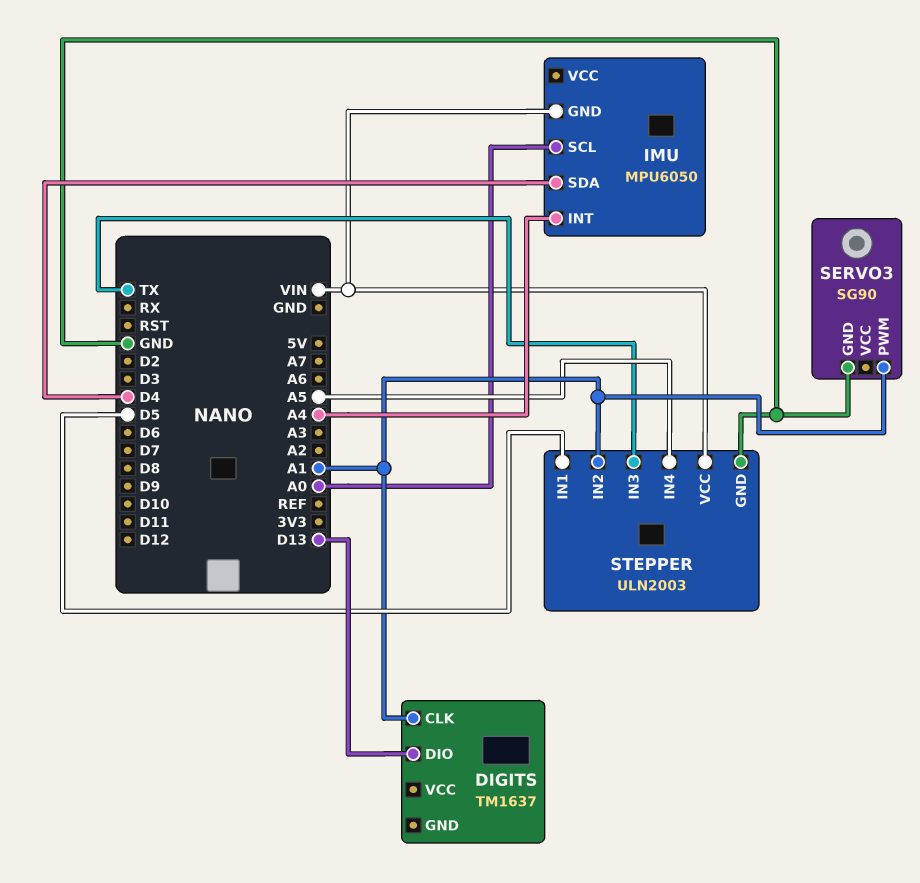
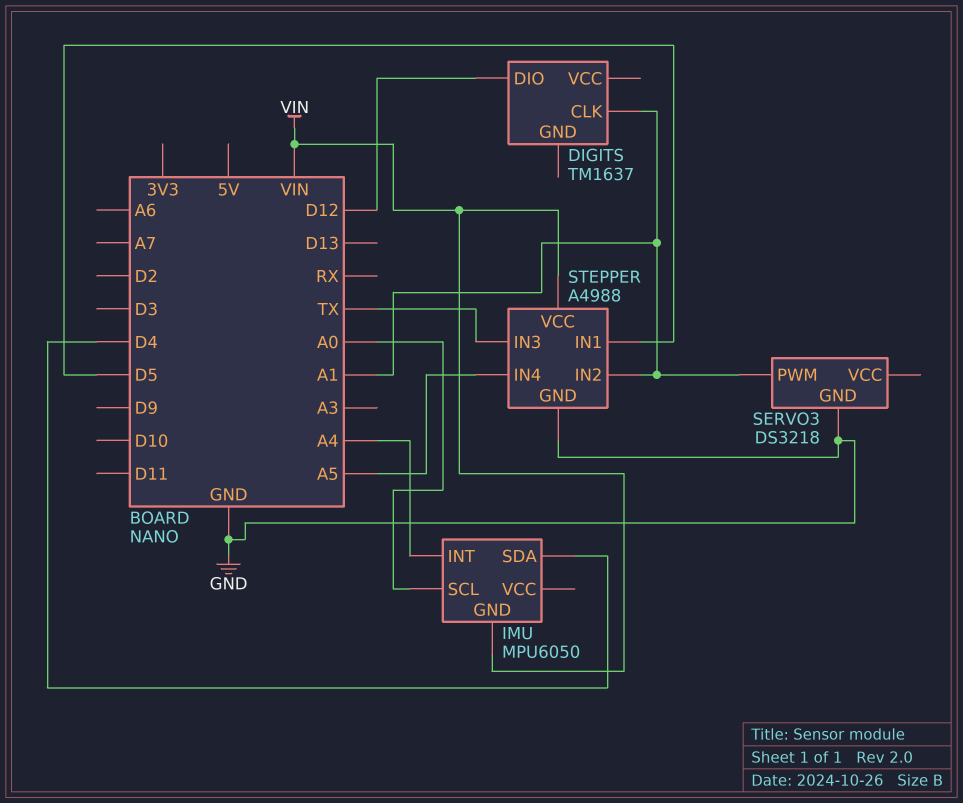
DIGITS pin DIO: D13 -> D12
SERVO3: SG90 -> DS3218
STEPPER: ULN2003 -> A4988

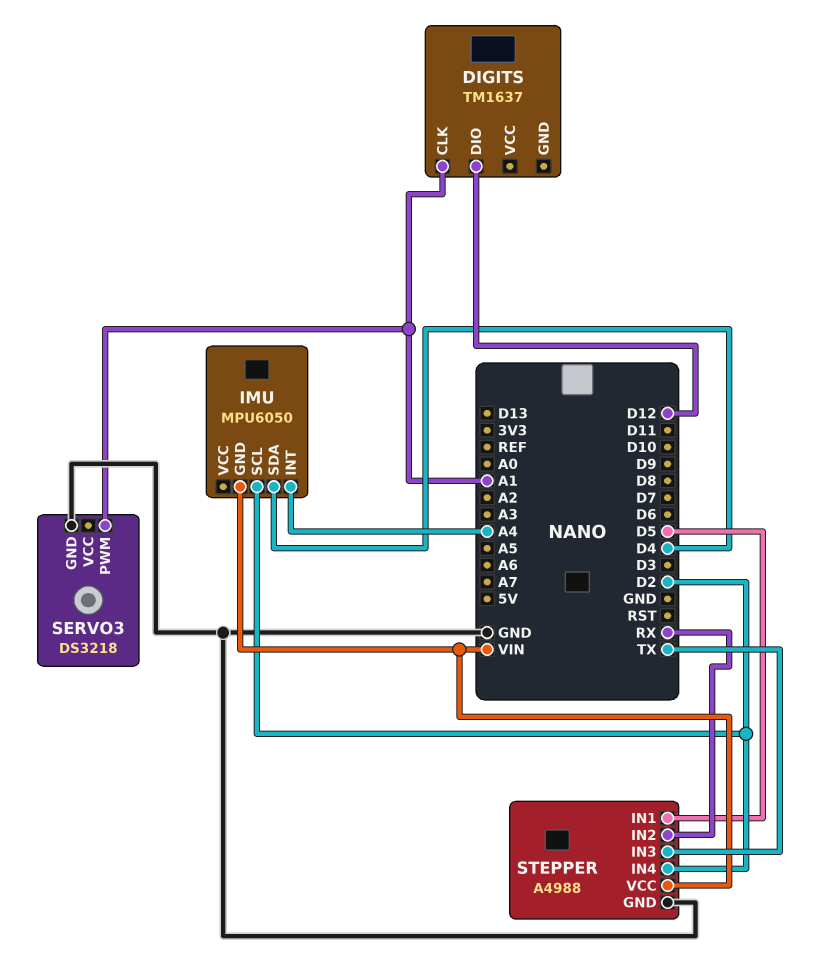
IMU pin SCL: A0 -> D2
STEPPER pin IN2: A1 -> RX
STEPPER pin IN4: A5 -> D2

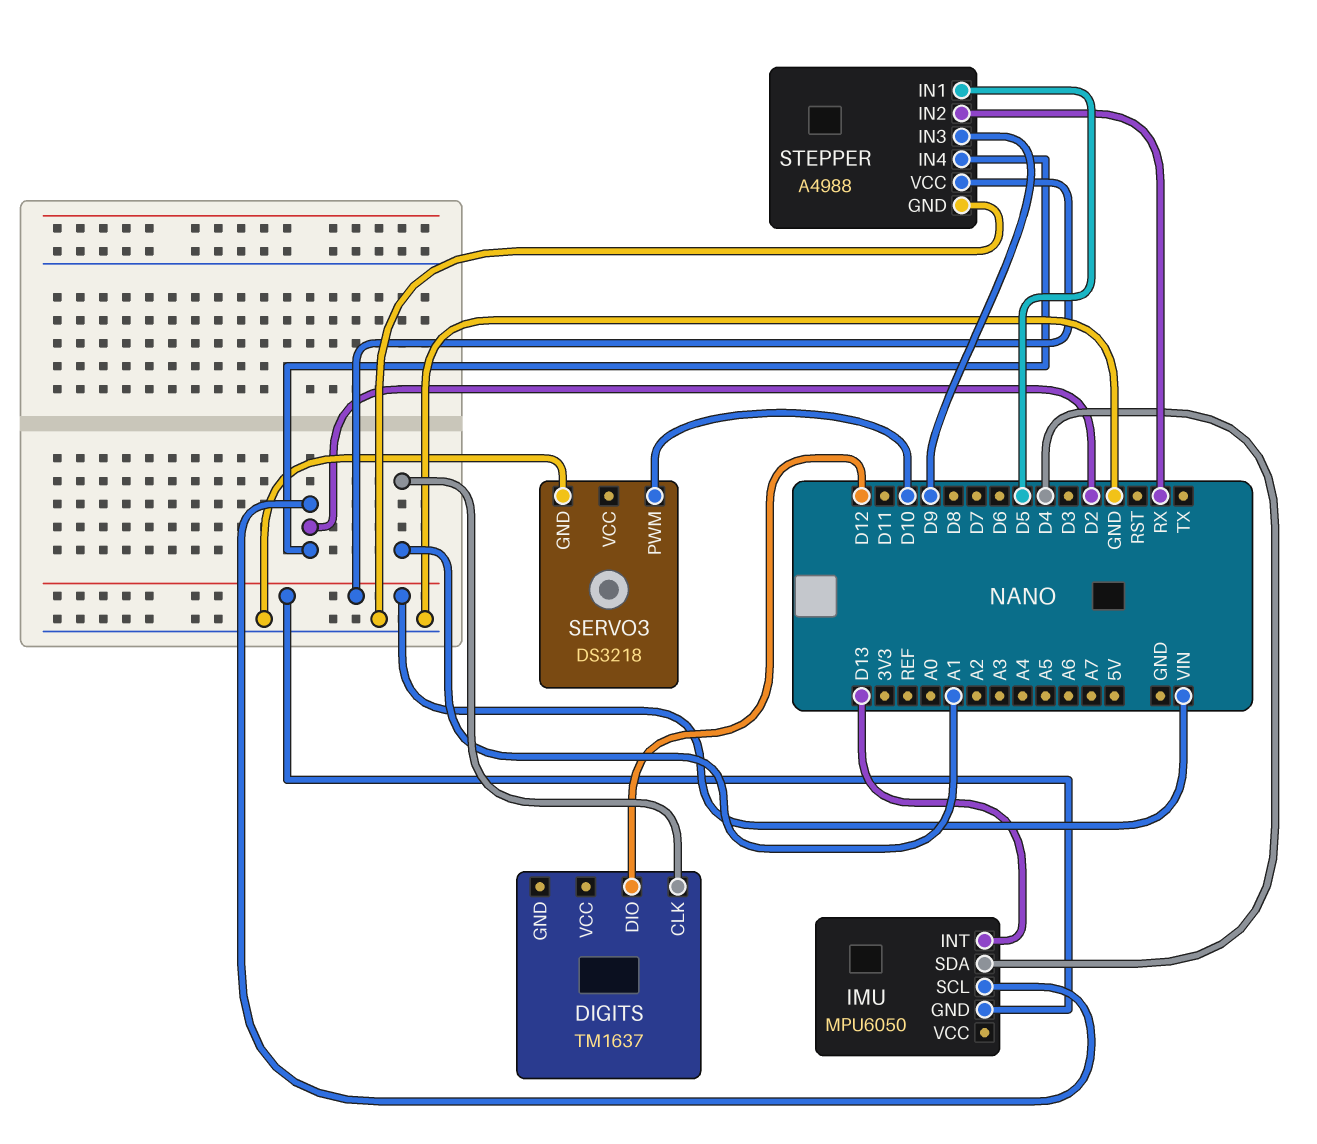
IMU pin INT: A4 -> D13
SERVO3 pin PWM: A1 -> D10
STEPPER pin IN3: TX -> D9

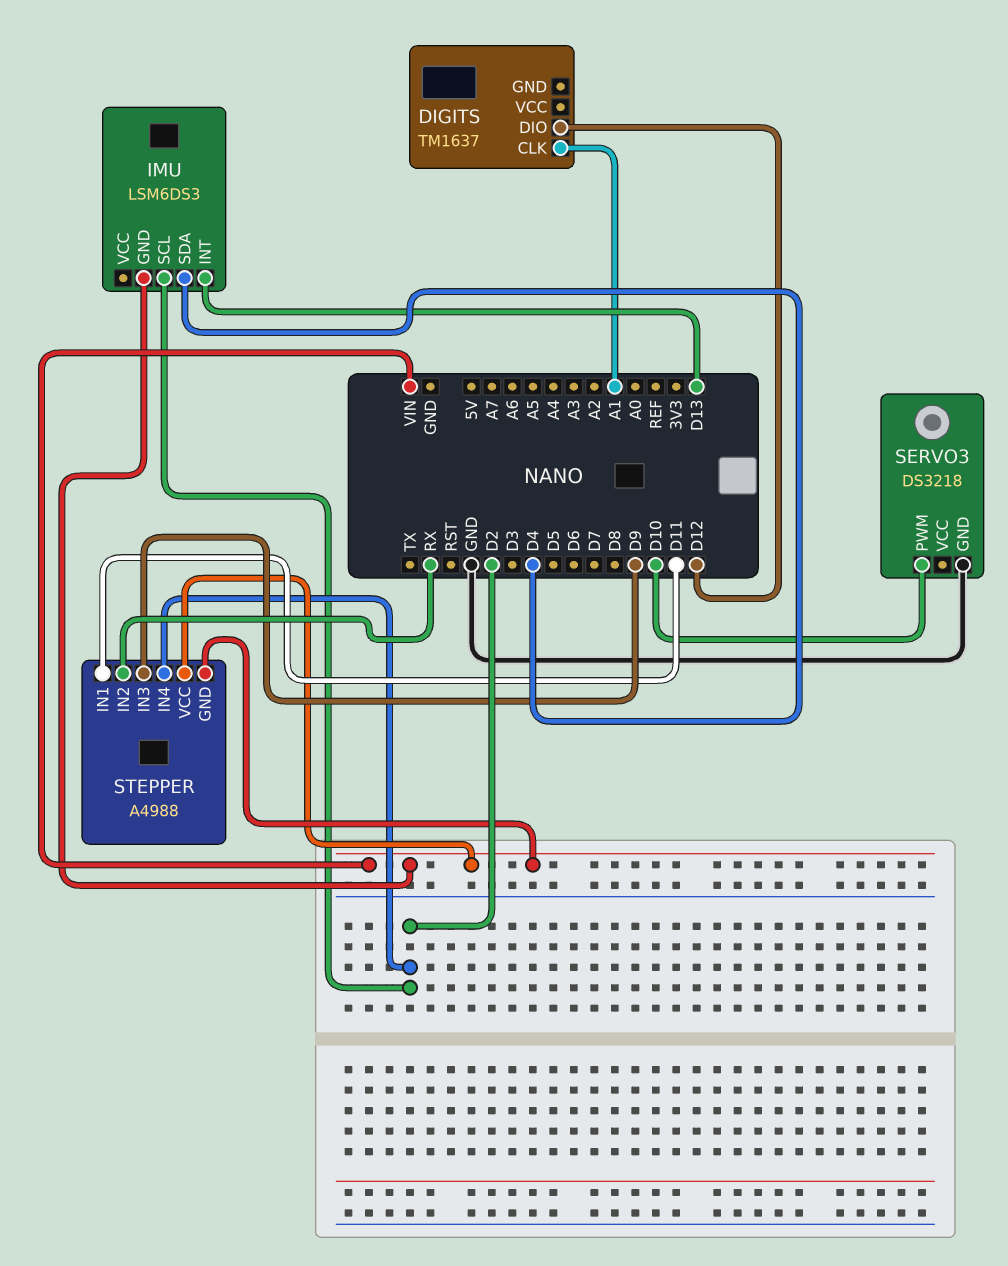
IMU: MPU6050 -> LSM6DS3
STEPPER pin GND: GND -> VIN
STEPPER pin IN1: D5 -> D11

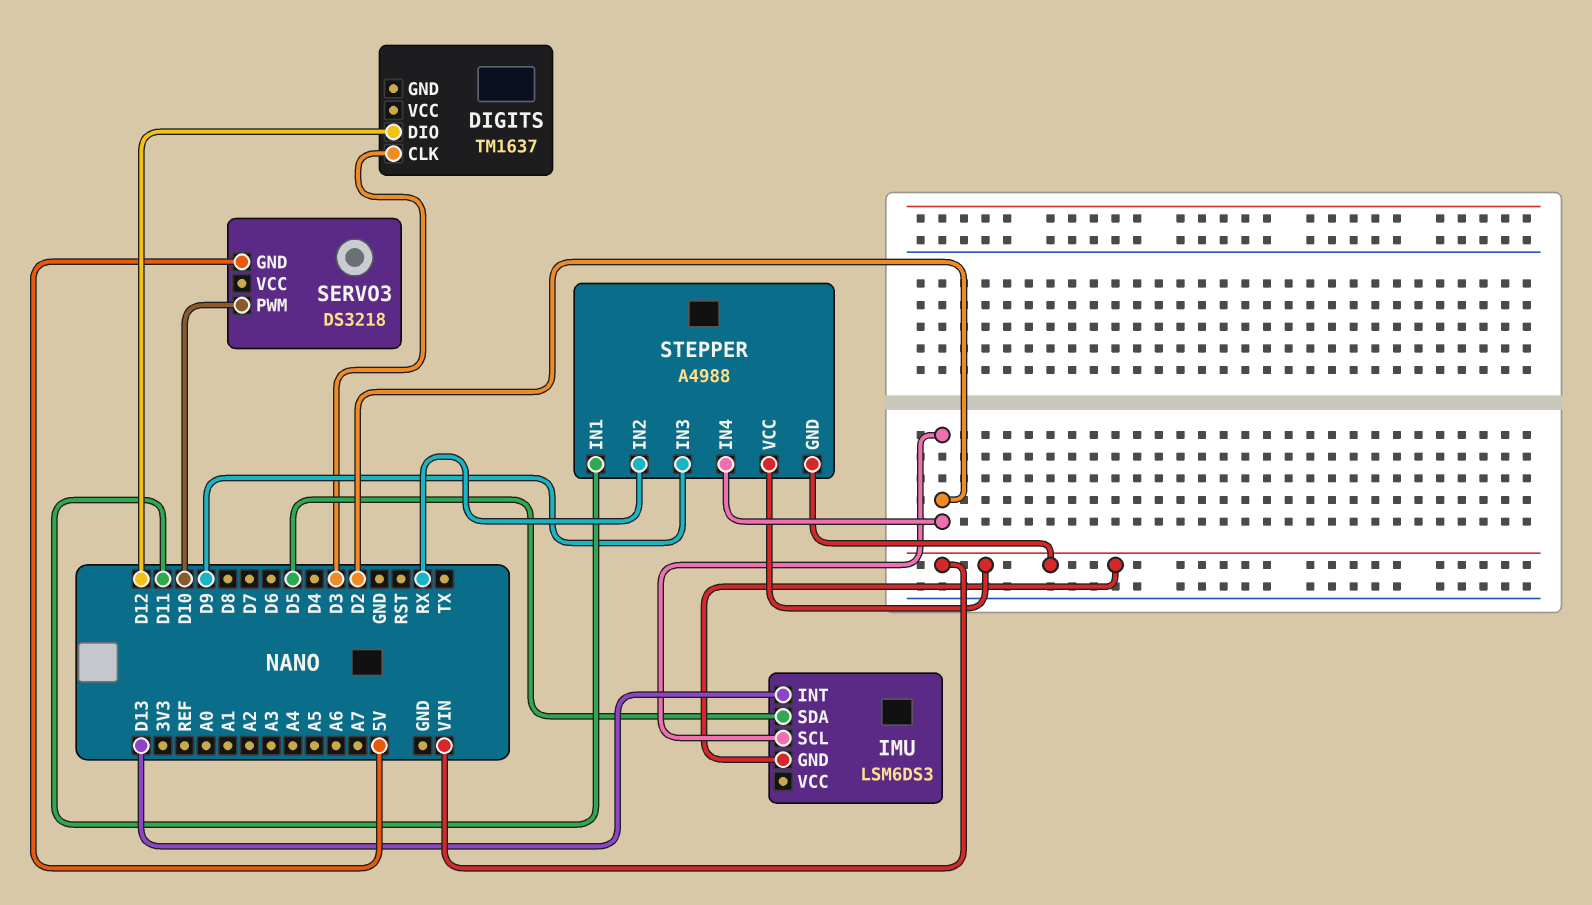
DIGITS pin CLK: A1 -> D3
IMU pin SDA: D4 -> D5
SERVO3 pin GND: GND -> 5V

